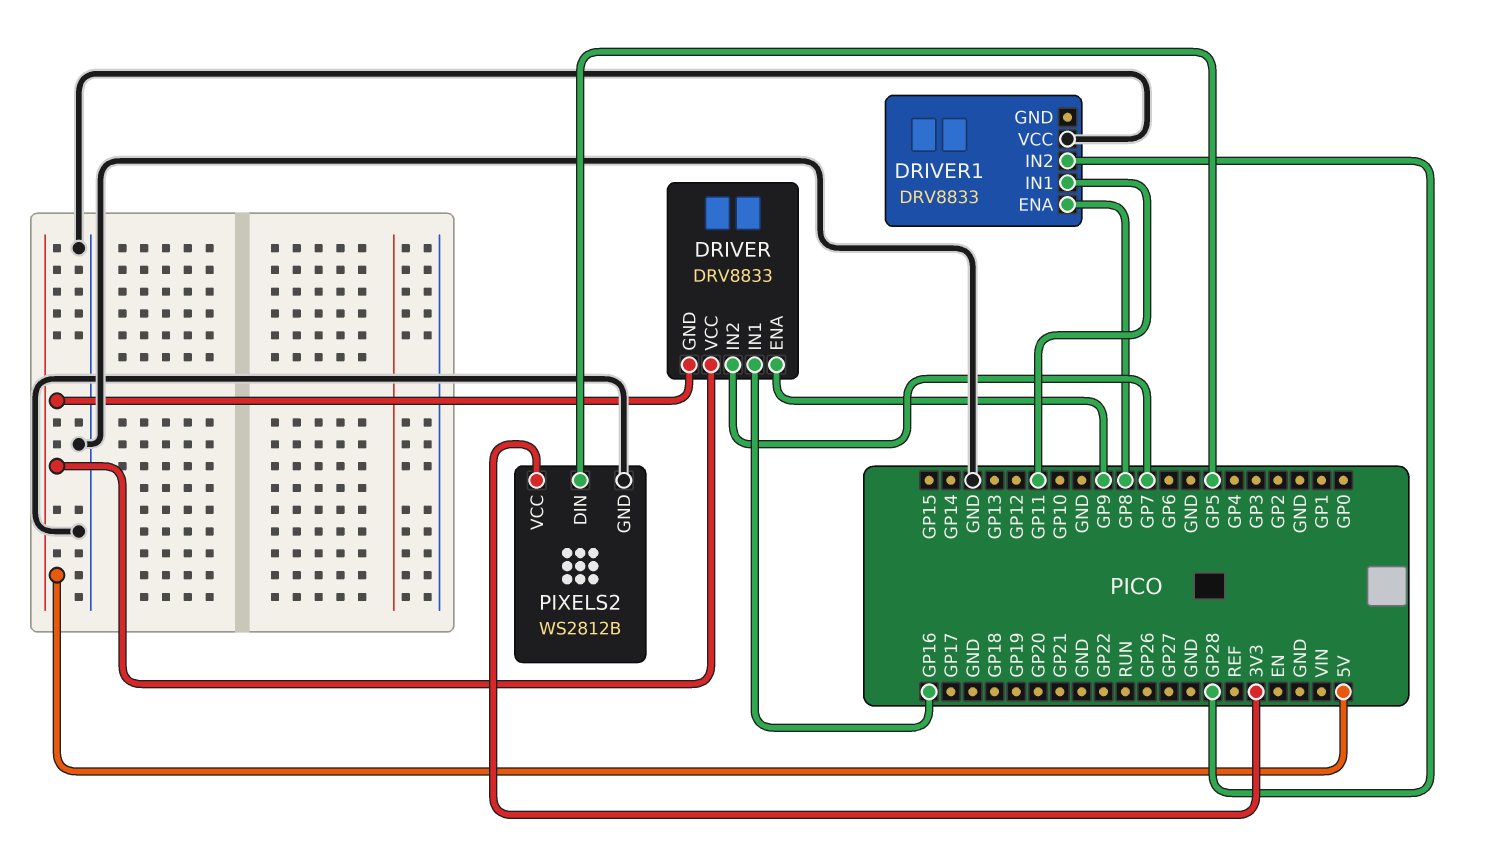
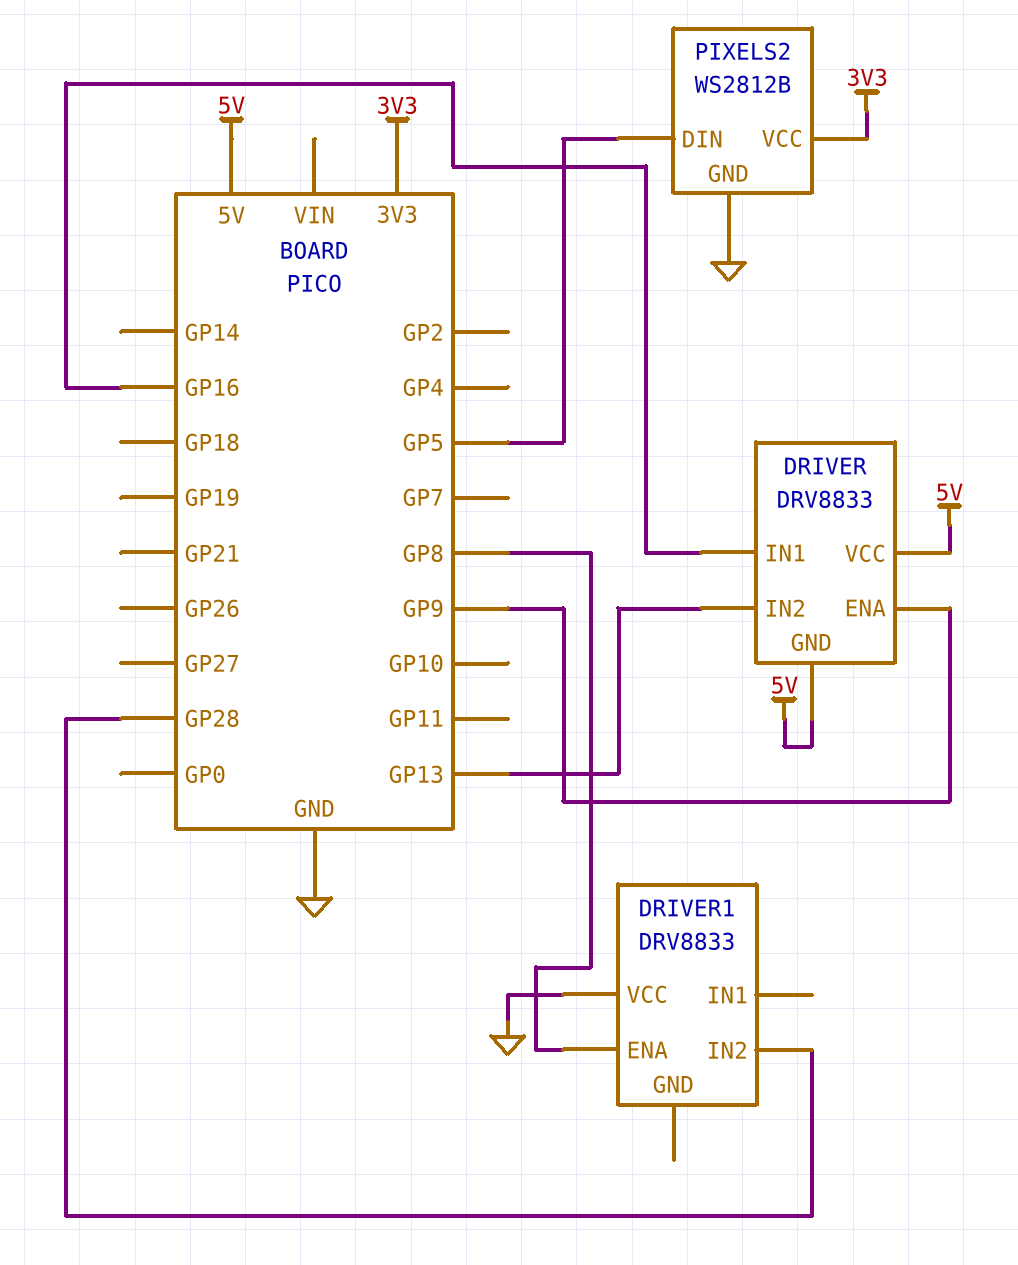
DRIVER pin IN2: GP7 -> GP13
DRIVER1 pin IN1: GP11 -> none

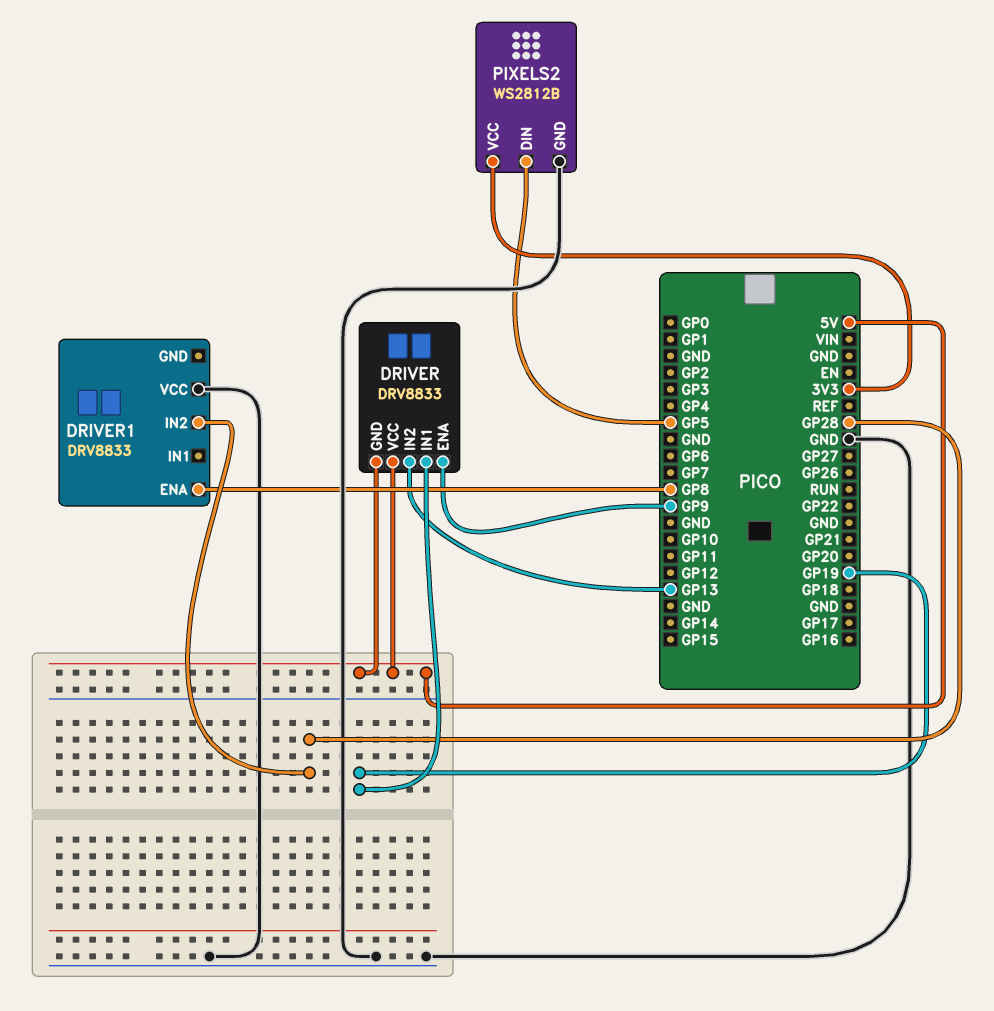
DRIVER pin IN1: GP16 -> GP19

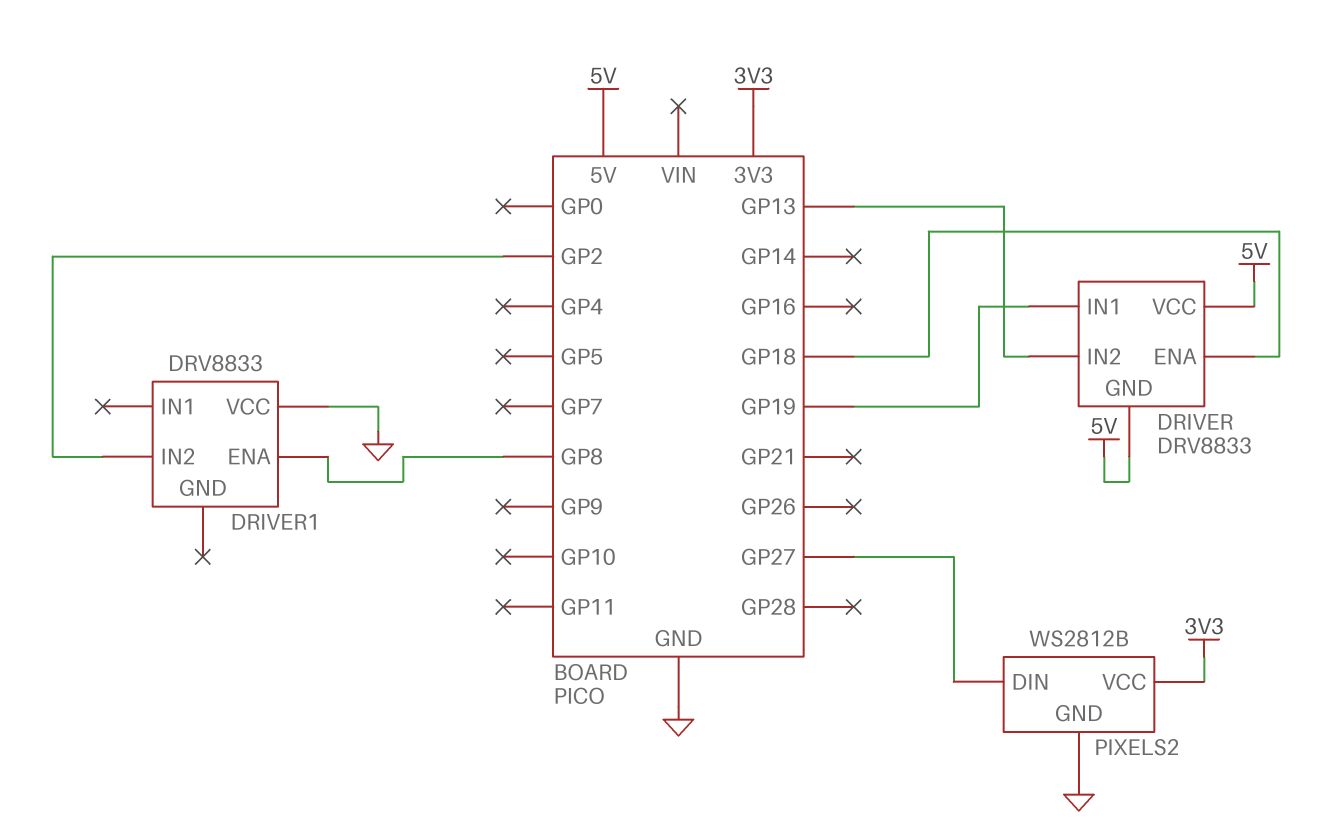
DRIVER pin ENA: GP9 -> GP18
DRIVER1 pin IN2: GP28 -> GP2
PIXELS2 pin DIN: GP5 -> GP27

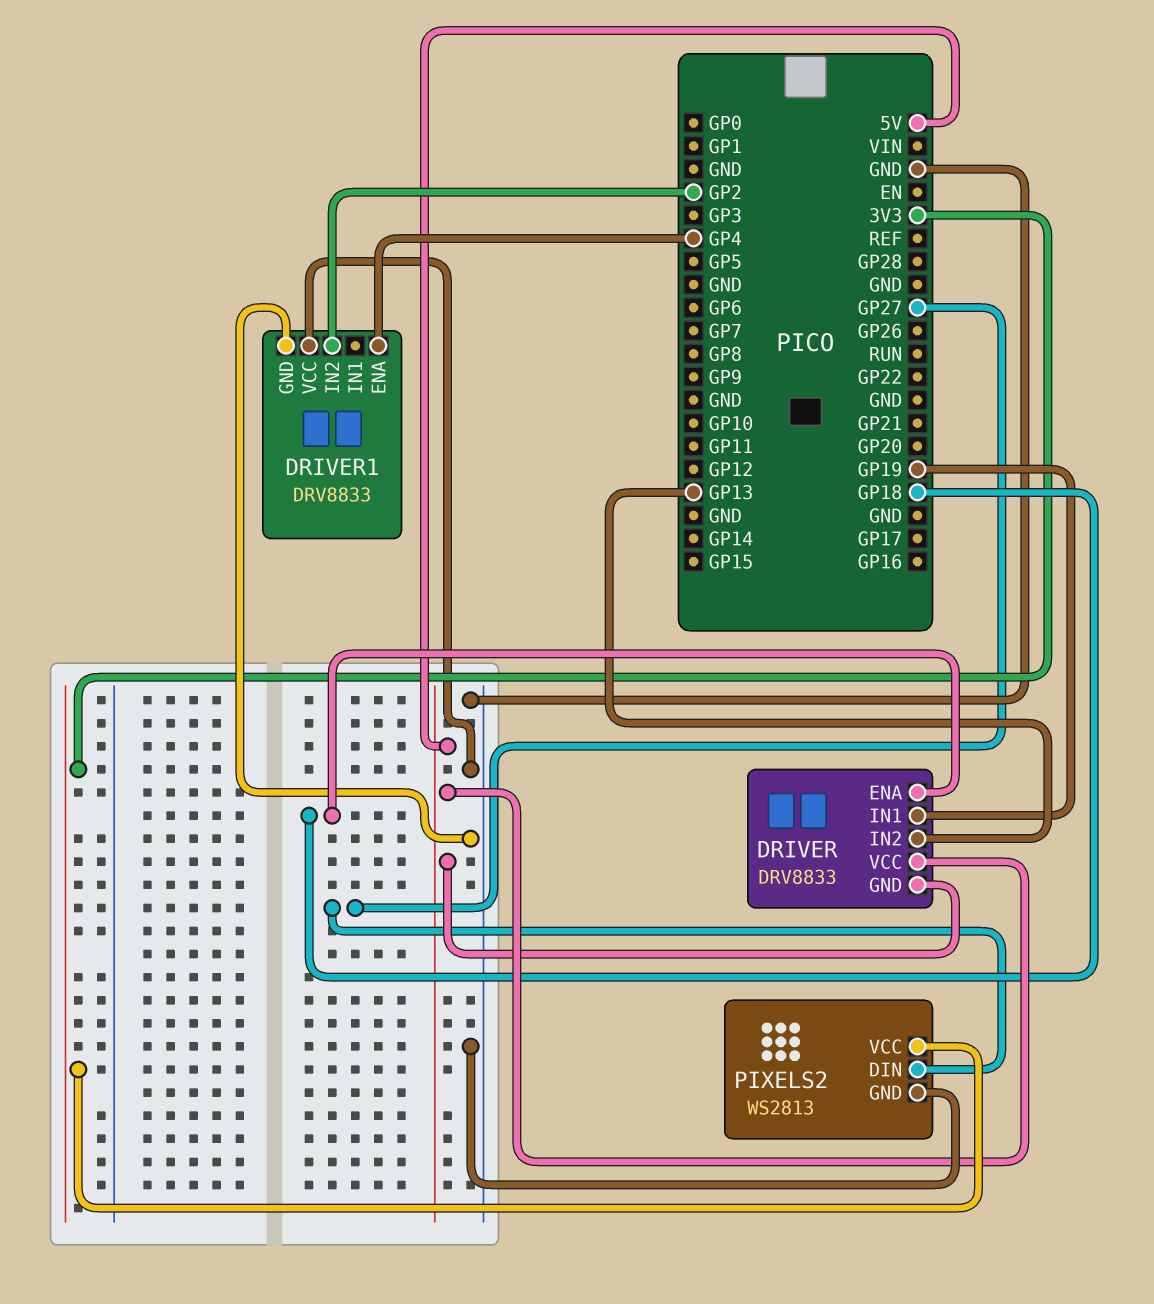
DRIVER1 pin ENA: GP8 -> GP4
DRIVER1 pin GND: none -> GND
PIXELS2: WS2812B -> WS2813

